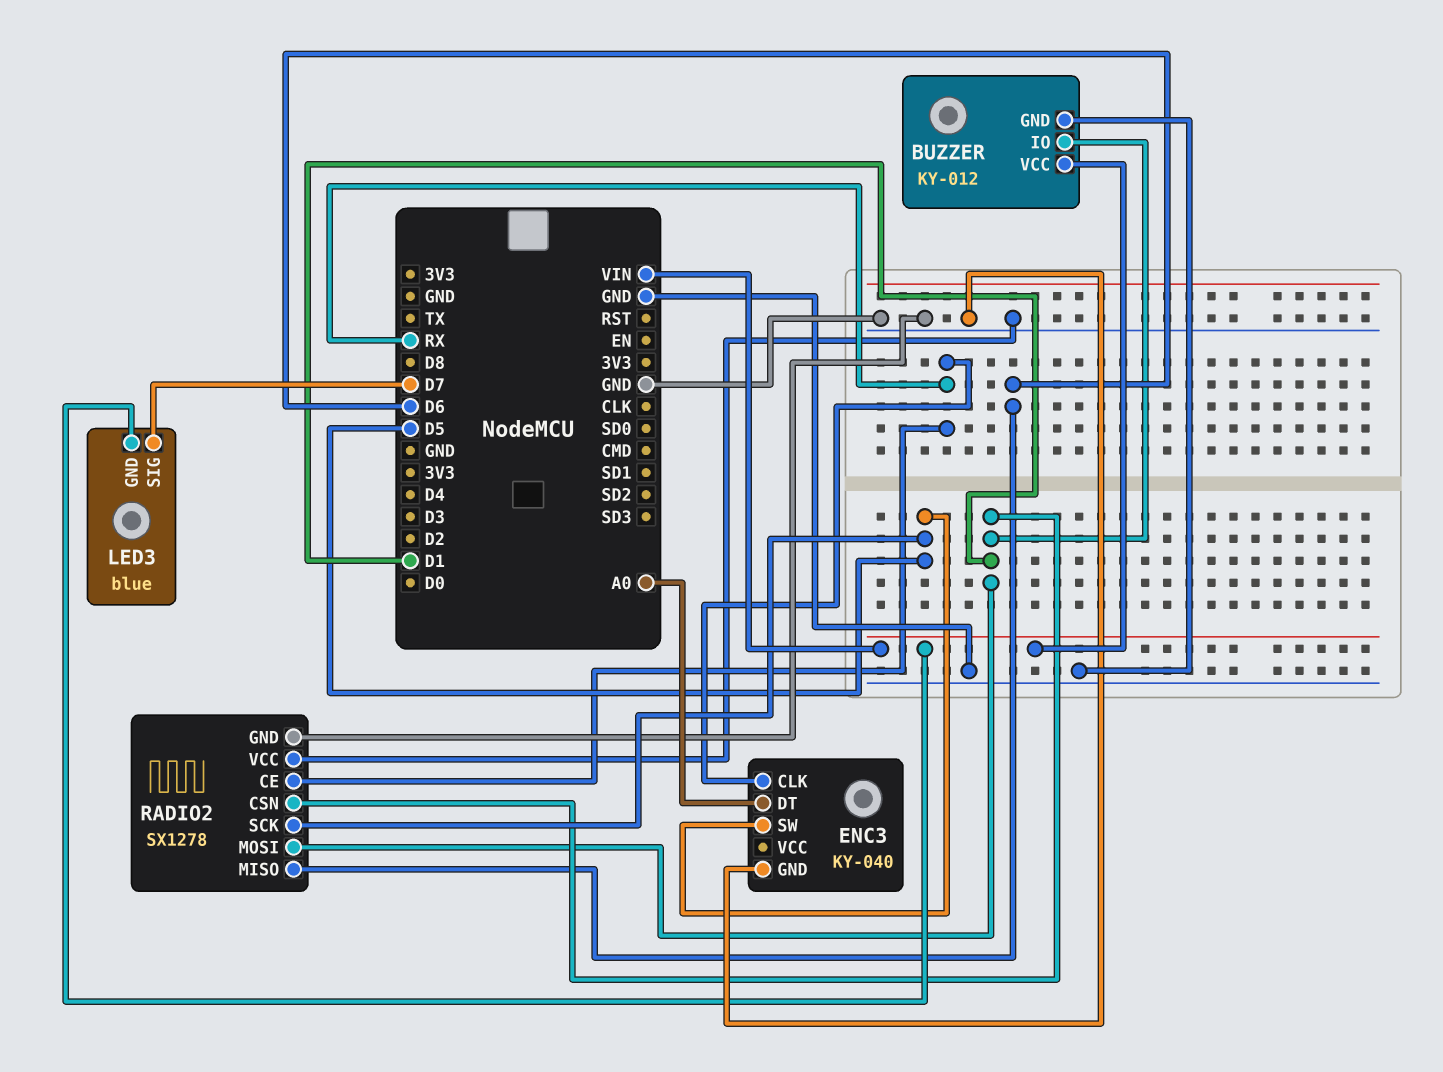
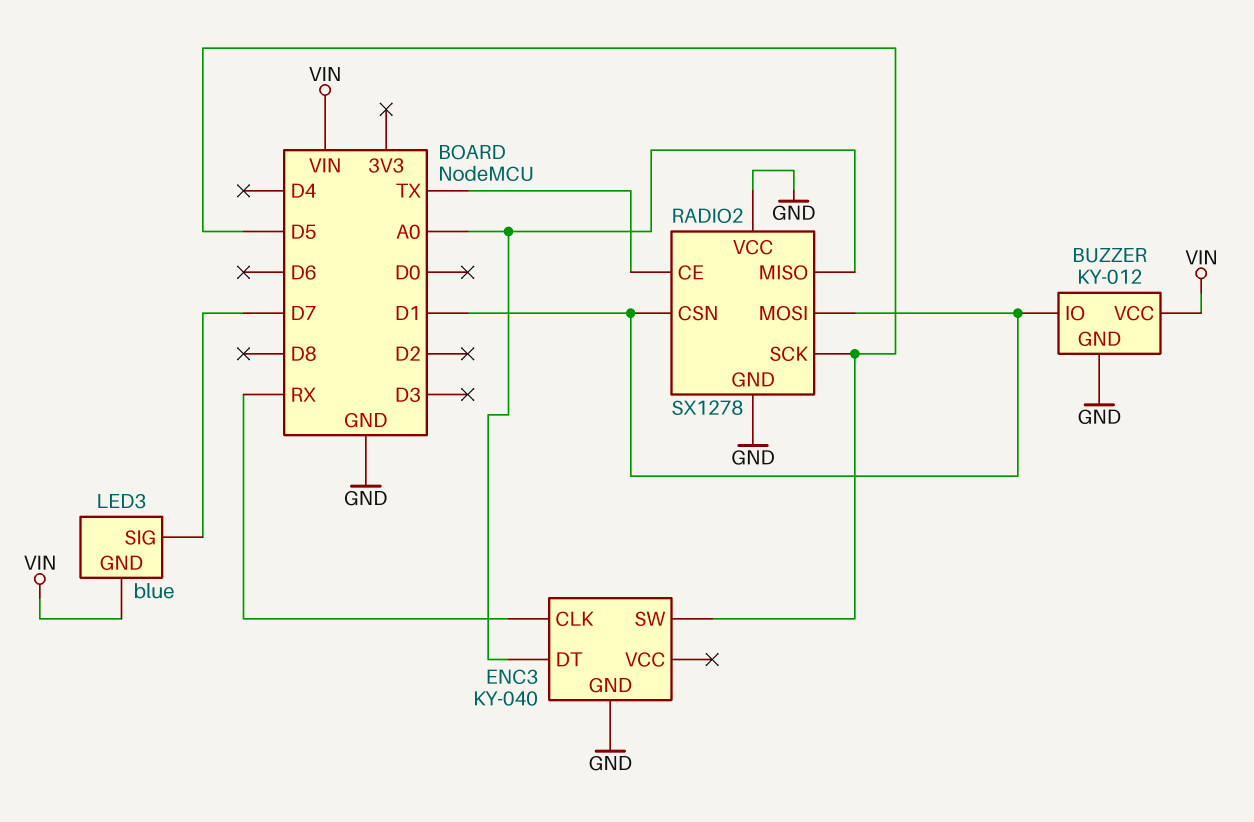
RADIO2 pin CE: RX -> TX
RADIO2 pin MISO: D6 -> A0

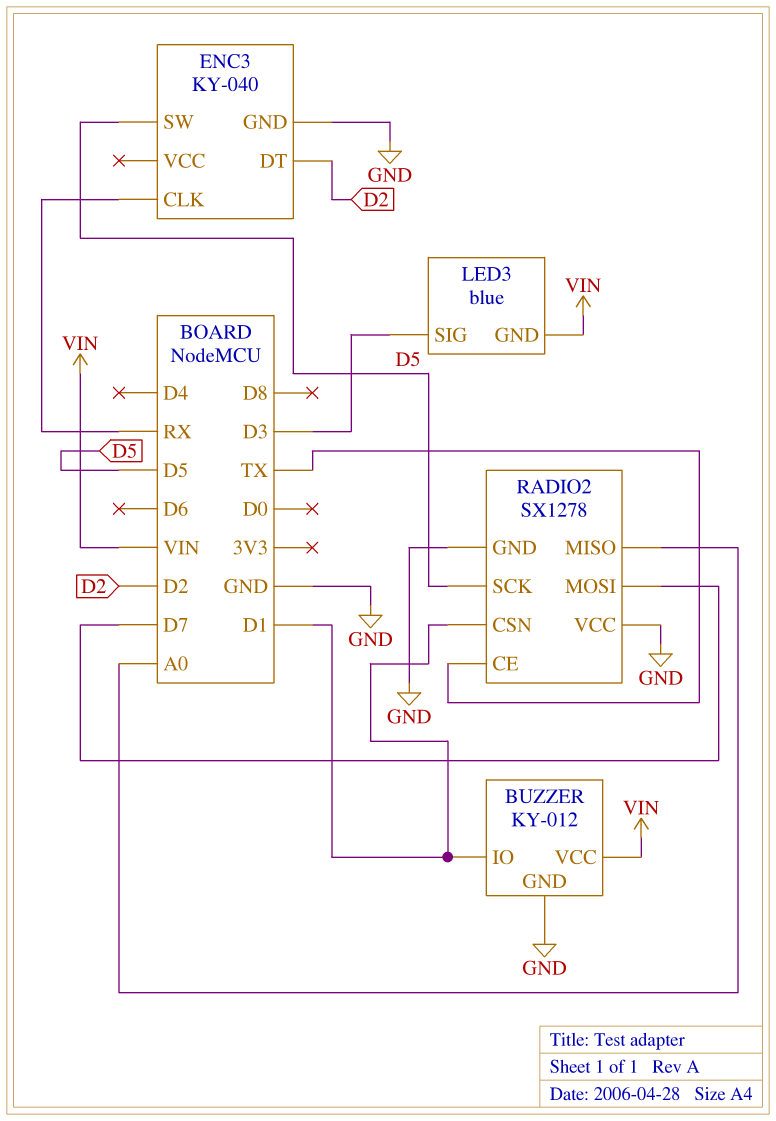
ENC3 pin DT: A0 -> D2
LED3 pin SIG: D7 -> D3
RADIO2 pin MOSI: D1 -> D7

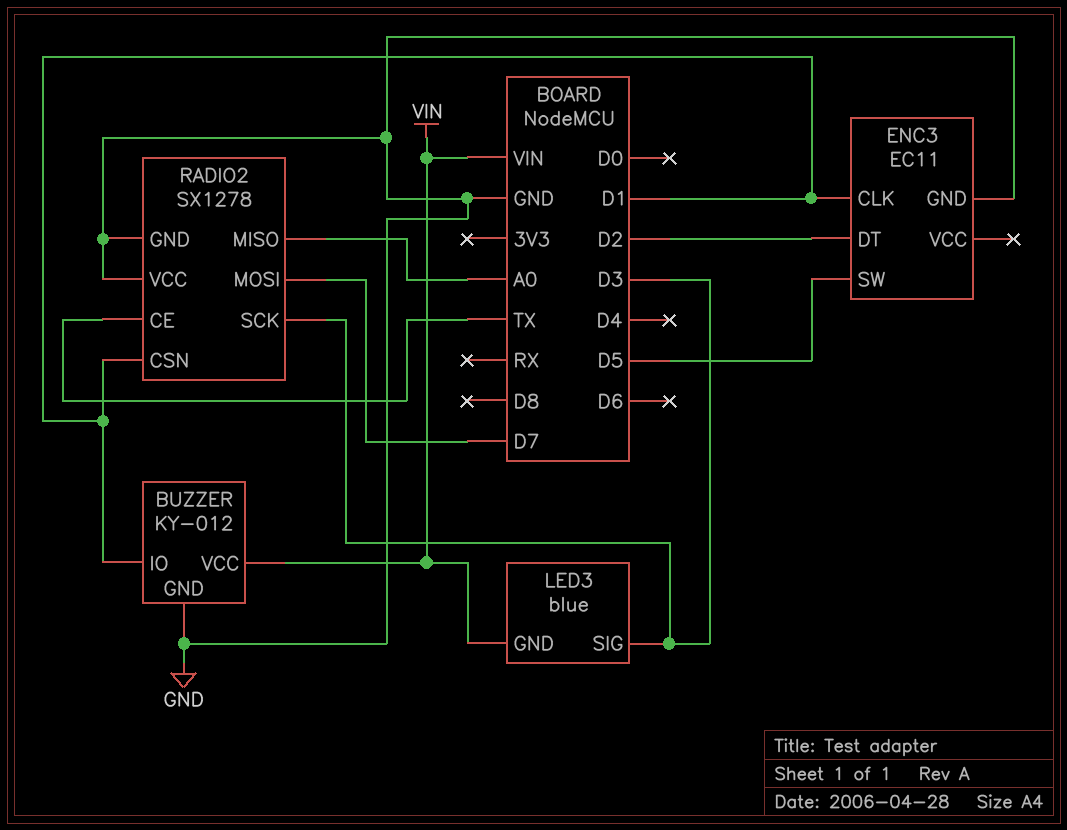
ENC3: KY-040 -> EC11
ENC3 pin CLK: RX -> D1
RADIO2 pin SCK: D5 -> D3

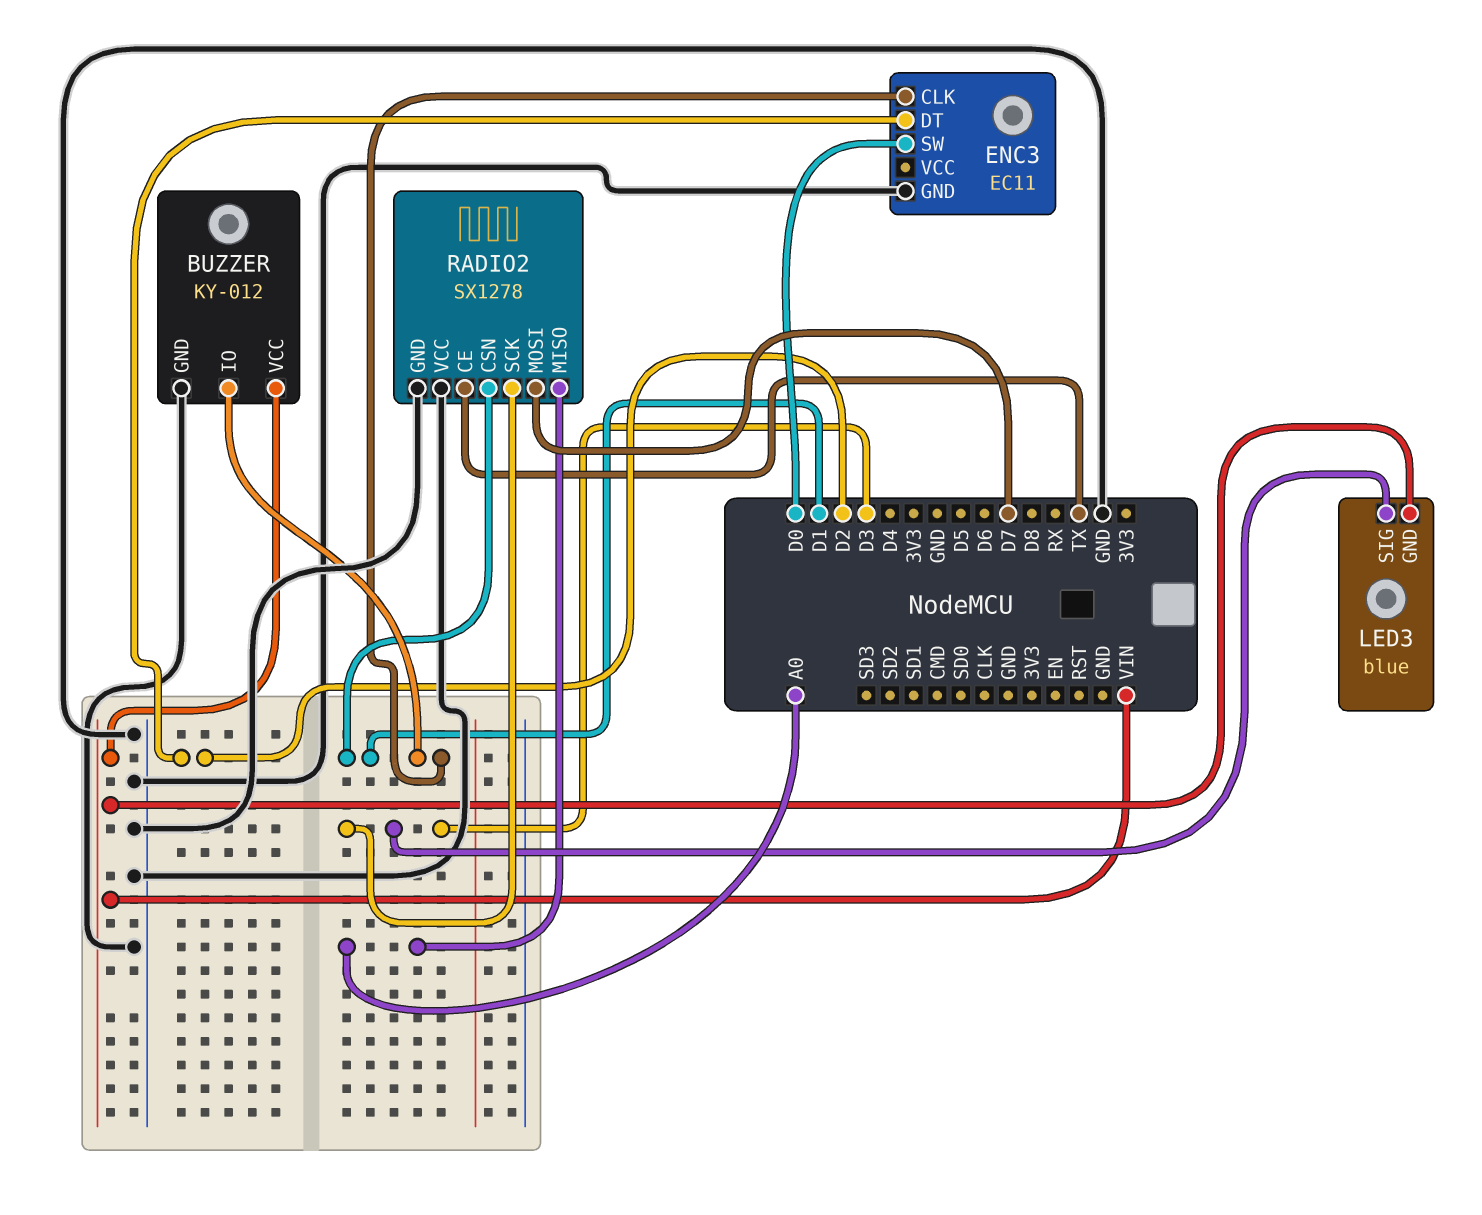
ENC3 pin SW: D5 -> D0

